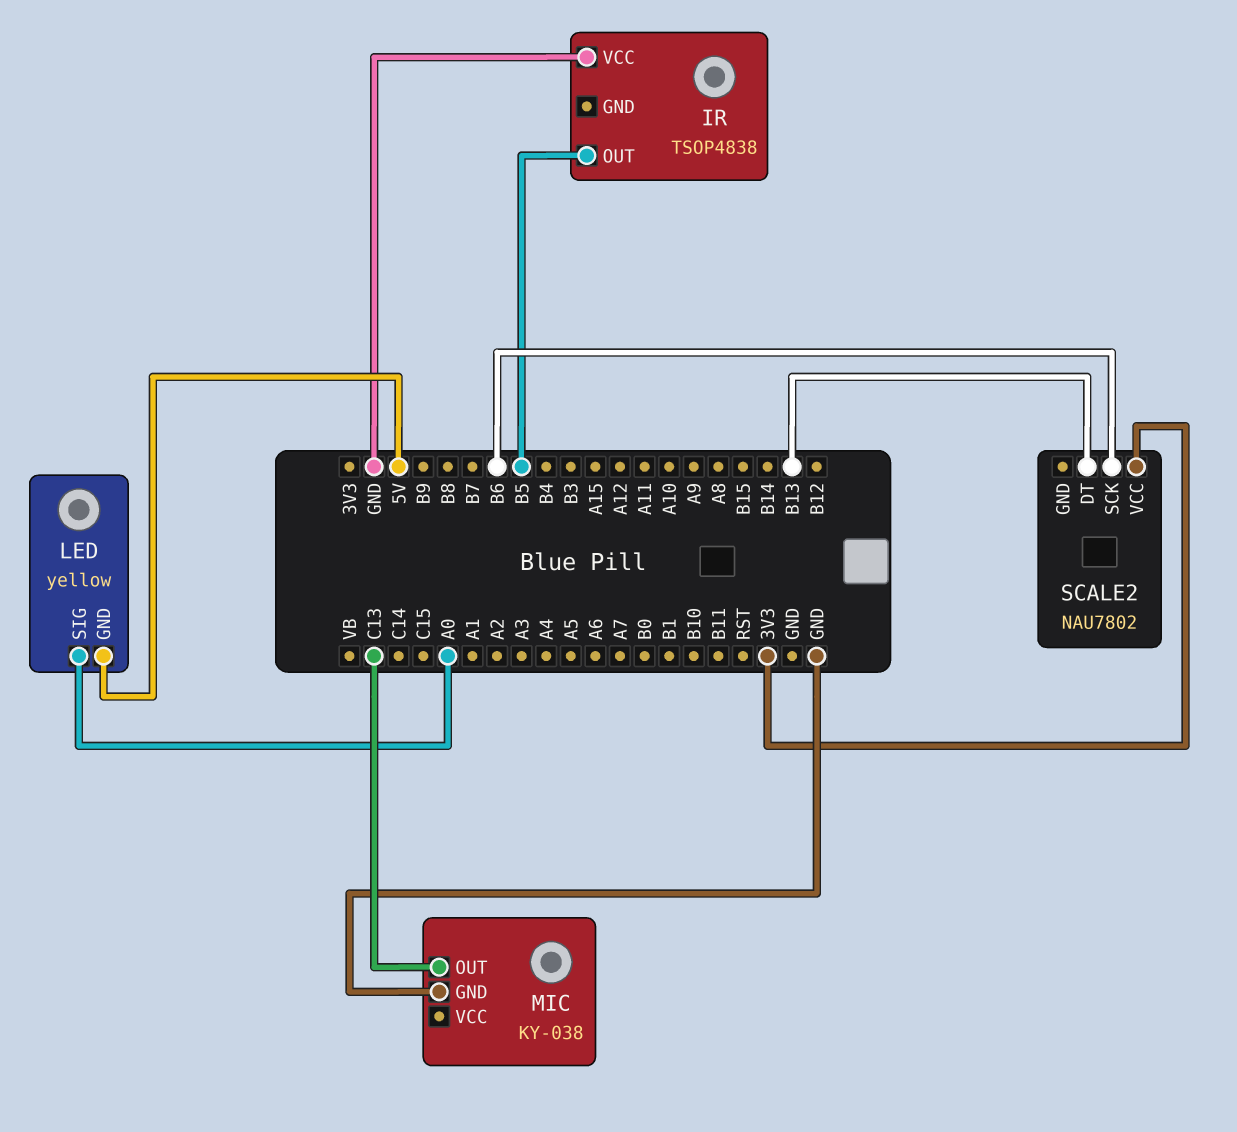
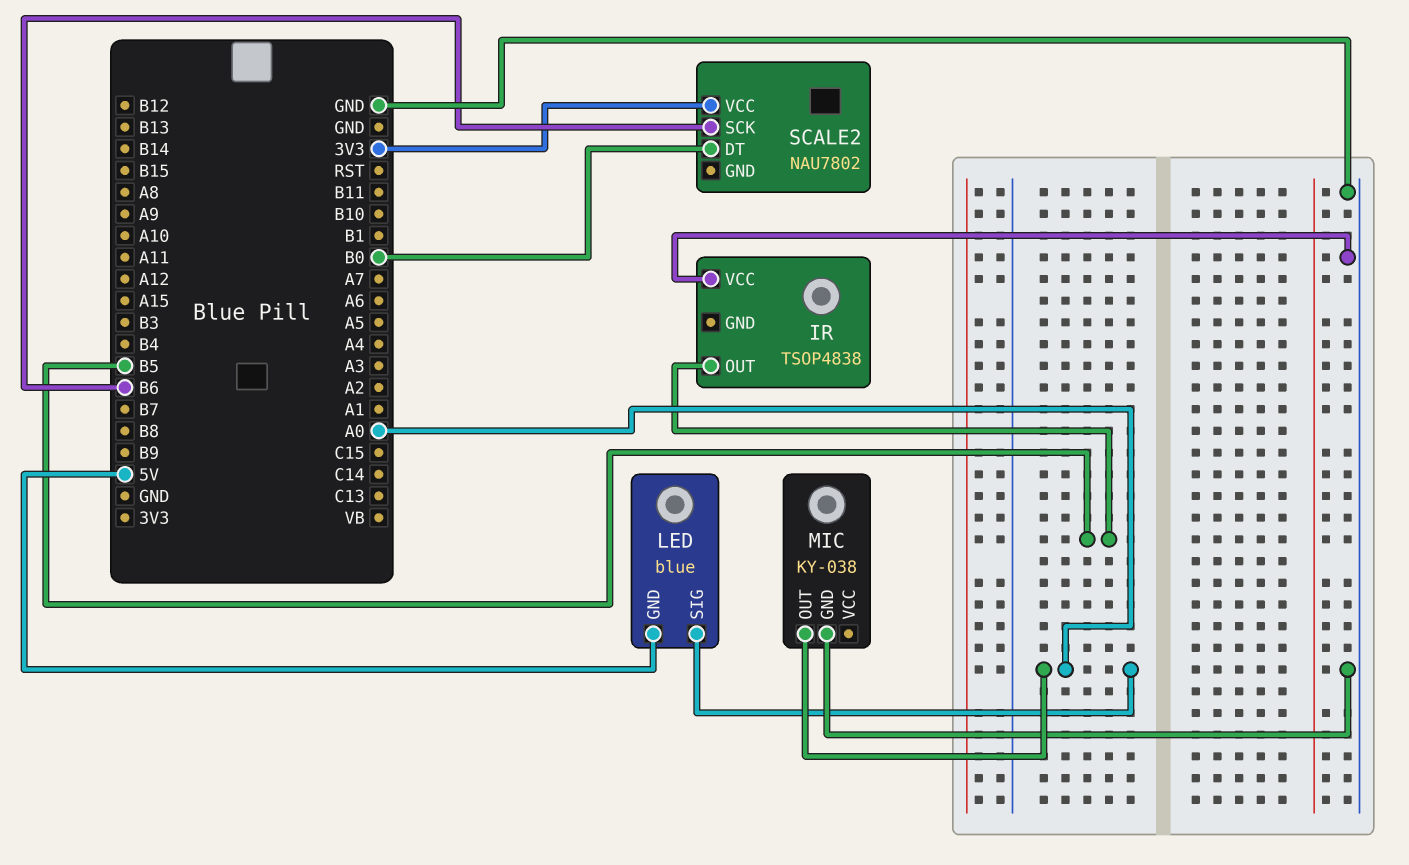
LED: yellow -> blue
MIC pin OUT: C13 -> A0
SCALE2 pin DT: B13 -> B0

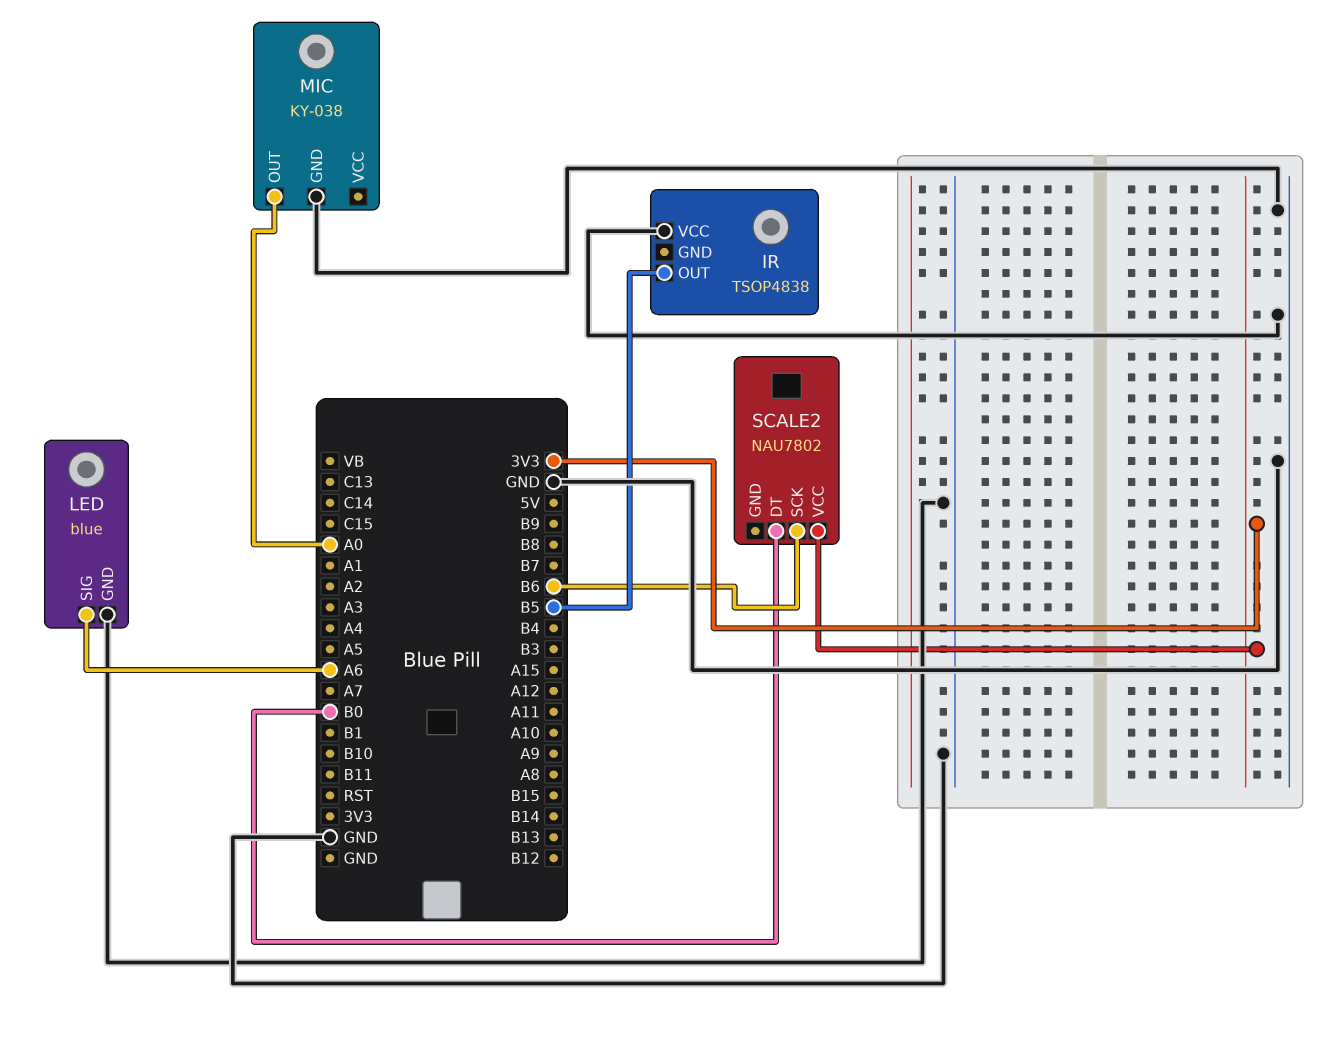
LED pin GND: 5V -> GND
LED pin SIG: A0 -> A6

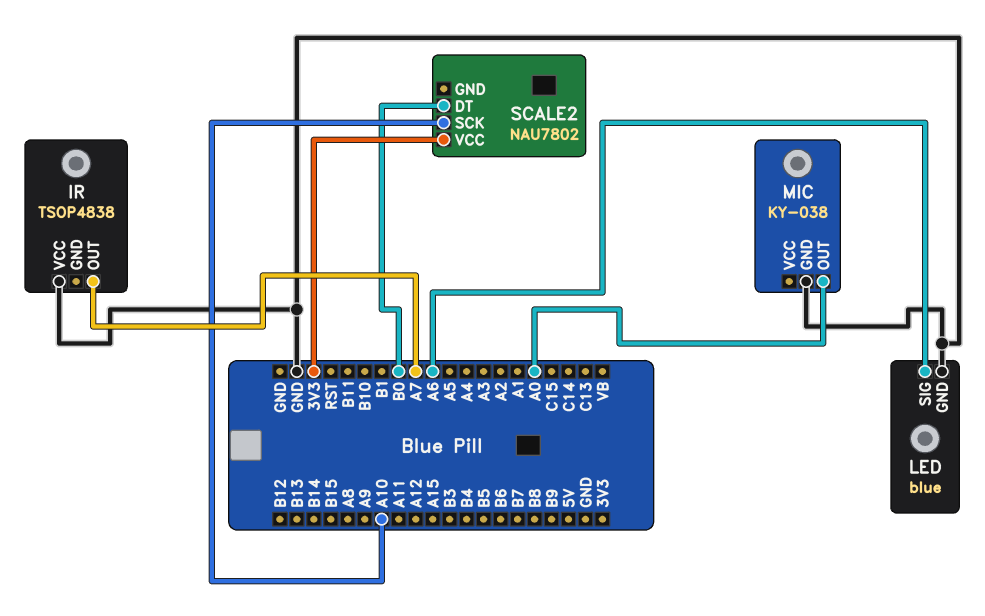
IR pin OUT: B5 -> A7
SCALE2 pin SCK: B6 -> A10

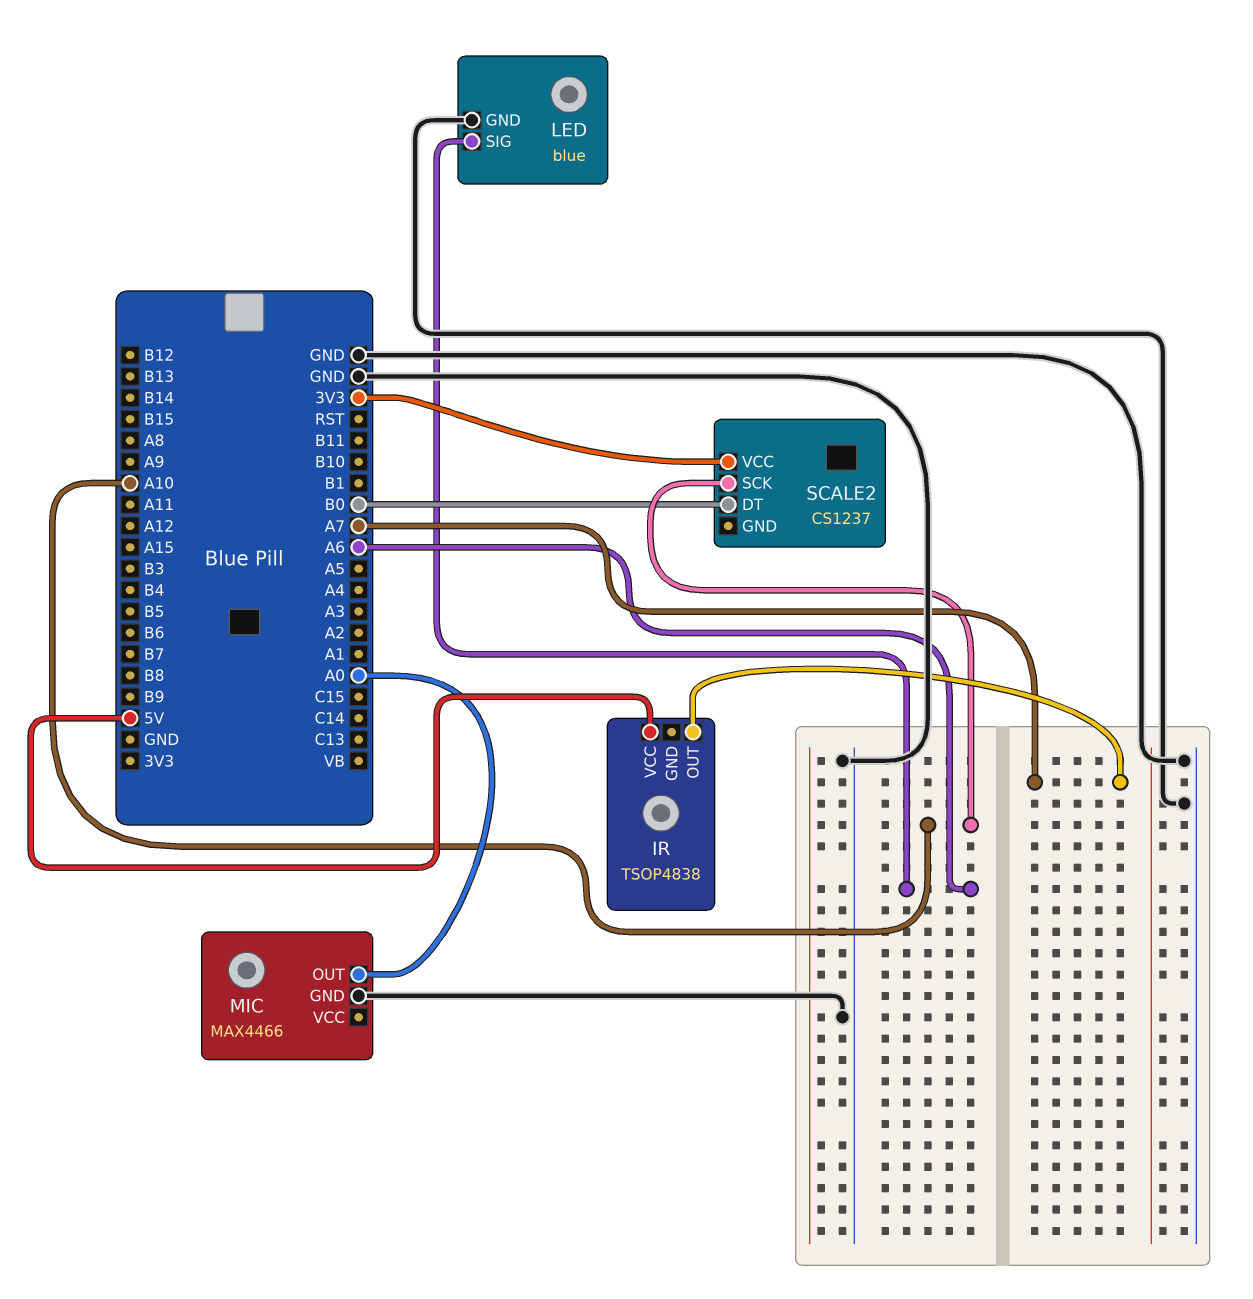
IR pin VCC: GND -> 5V
MIC: KY-038 -> MAX4466
SCALE2: NAU7802 -> CS1237

